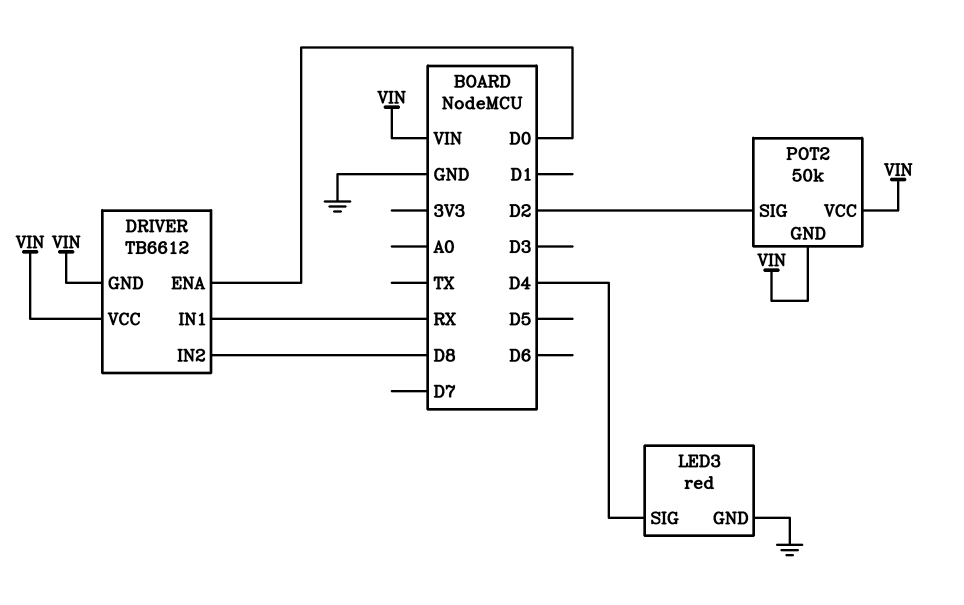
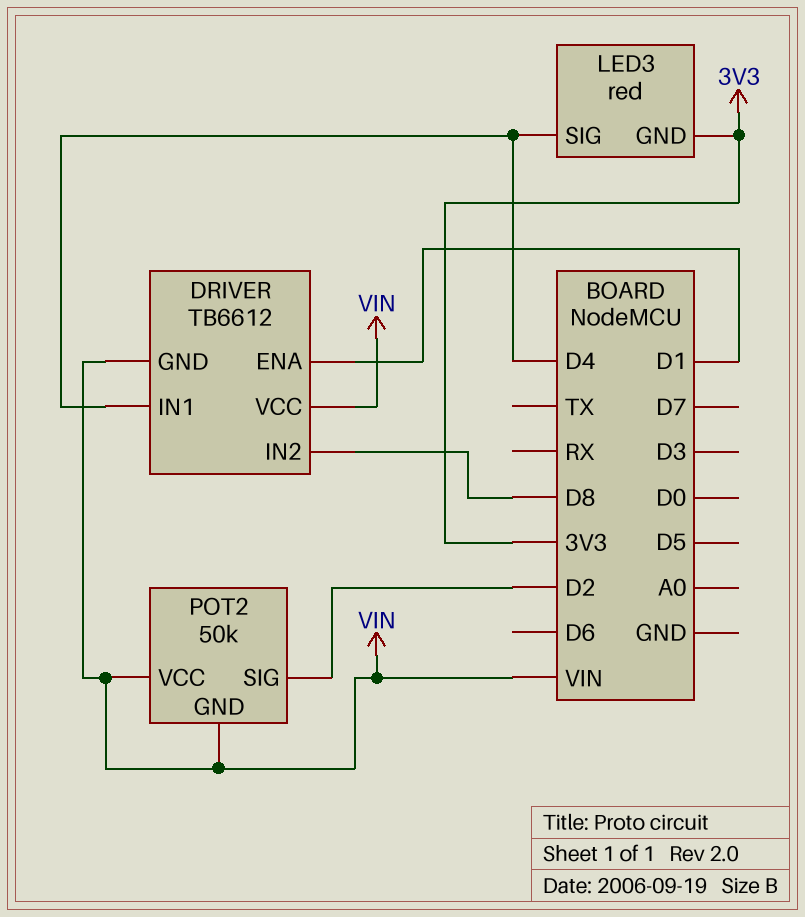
DRIVER pin ENA: D0 -> D1
DRIVER pin IN1: RX -> D4
LED3 pin GND: GND -> 3V3

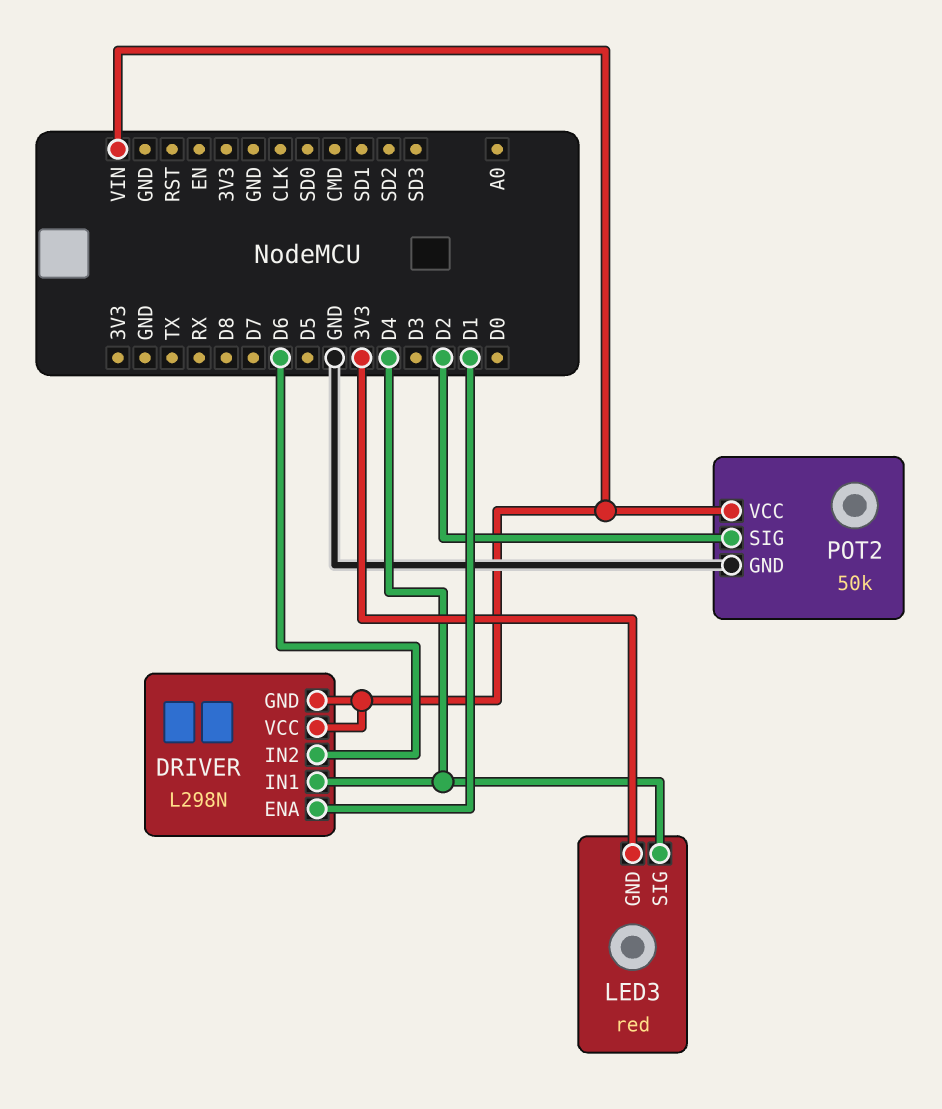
DRIVER: TB6612 -> L298N
DRIVER pin IN2: D8 -> D6
POT2 pin GND: VIN -> GND

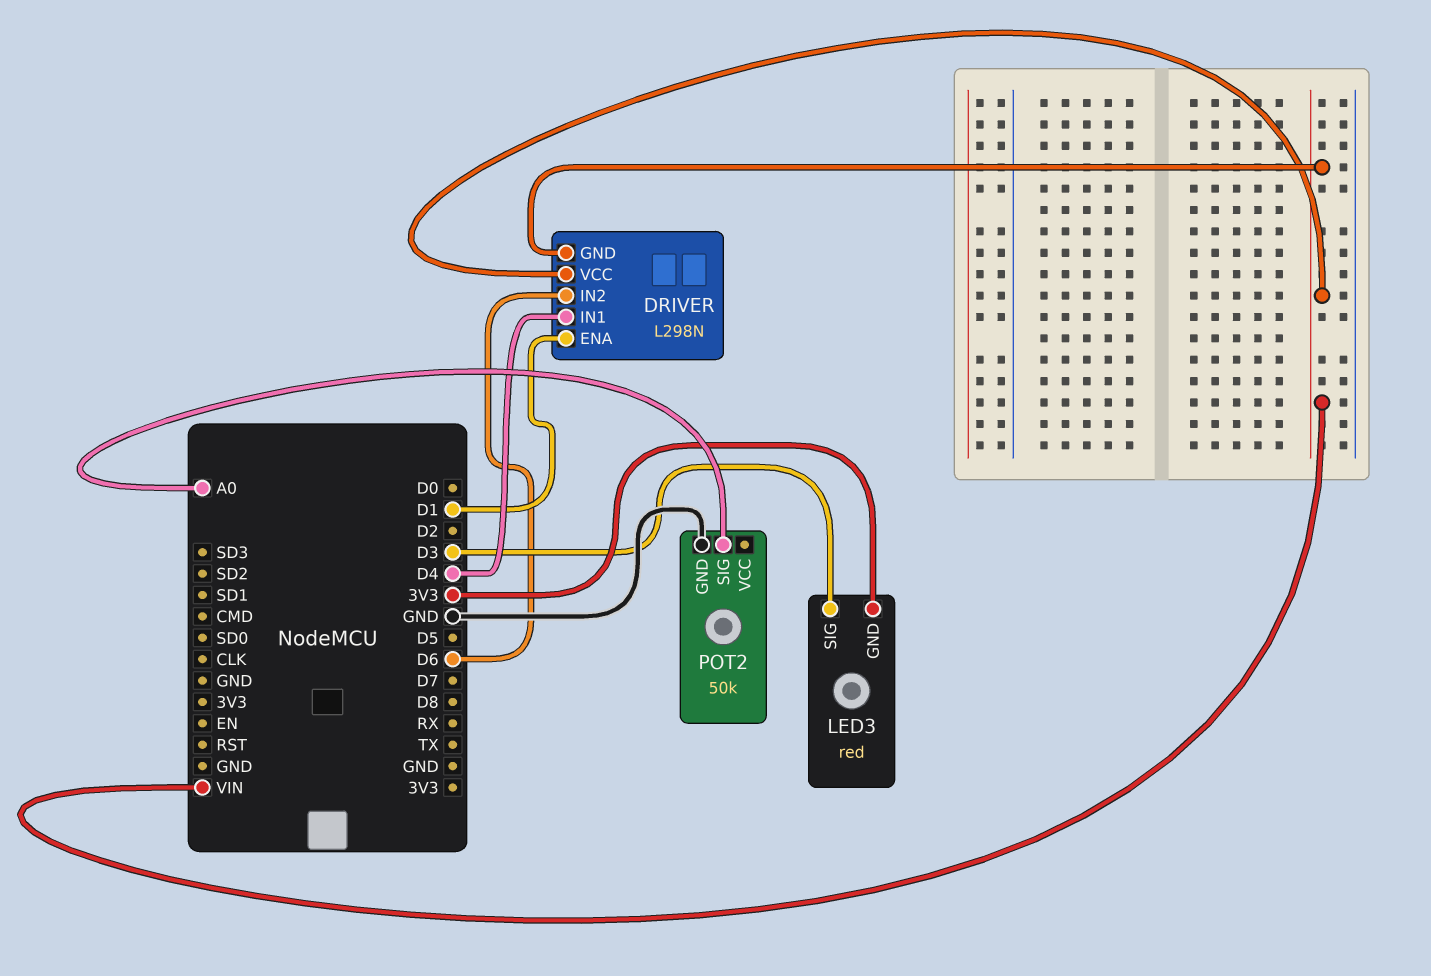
LED3 pin SIG: D4 -> D3
POT2 pin SIG: D2 -> A0
POT2 pin VCC: VIN -> none

